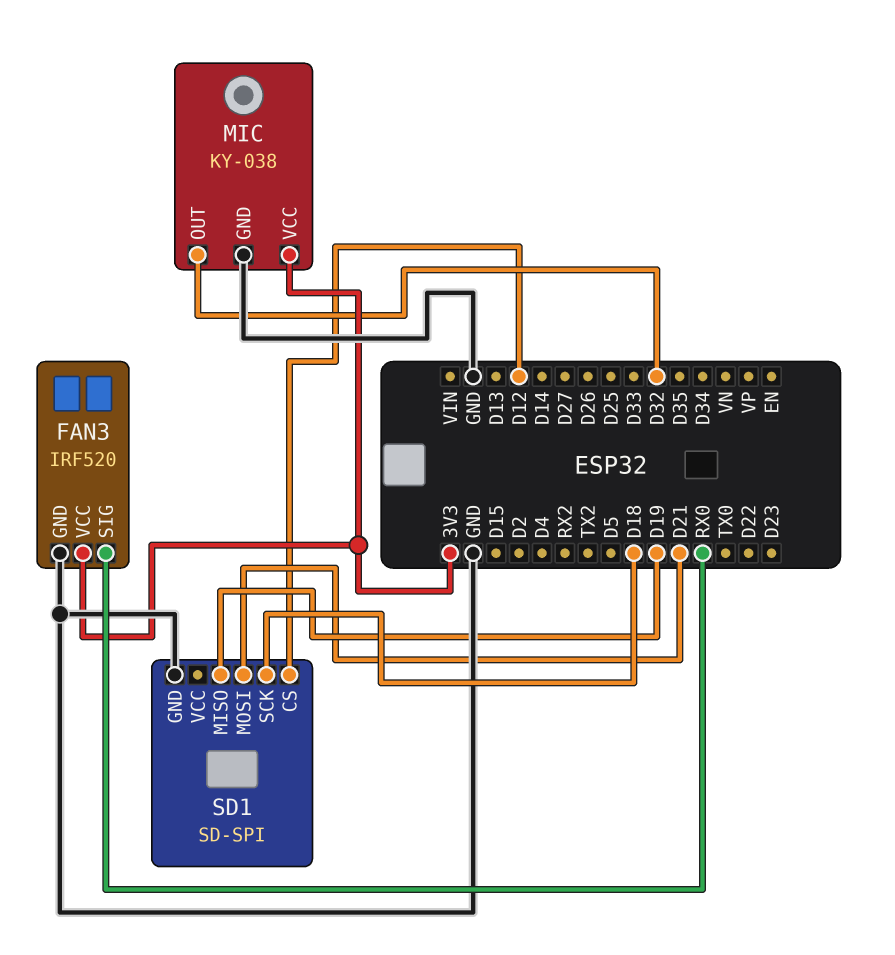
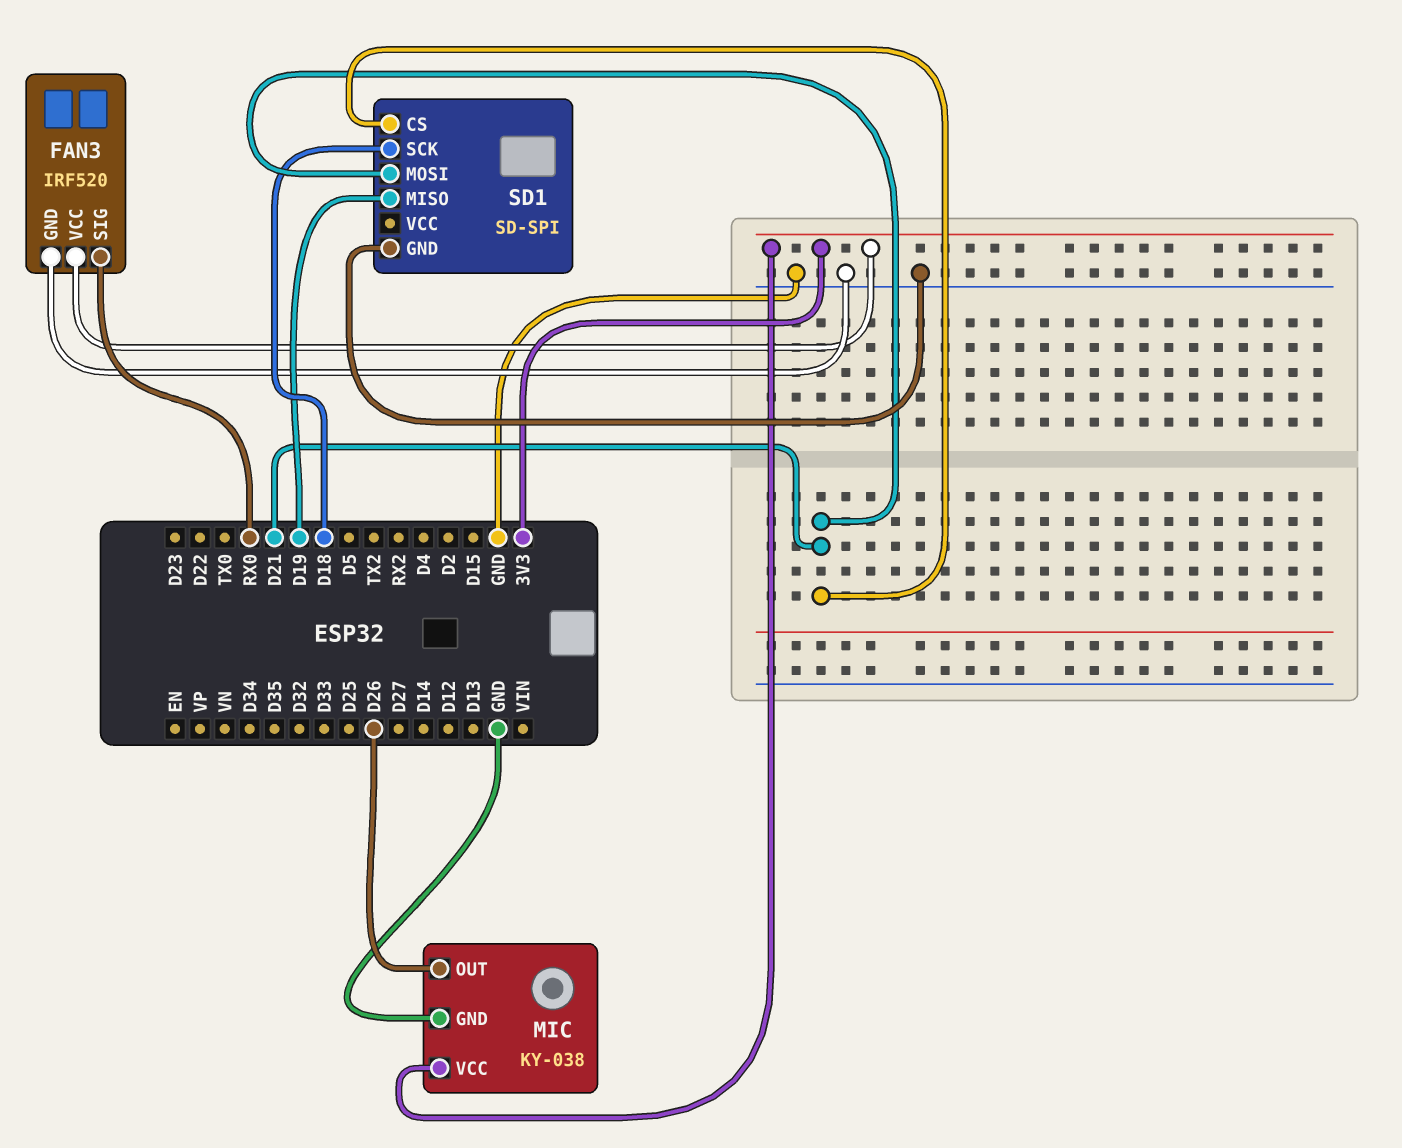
MIC pin OUT: D32 -> D26
SD1 pin CS: D12 -> D21

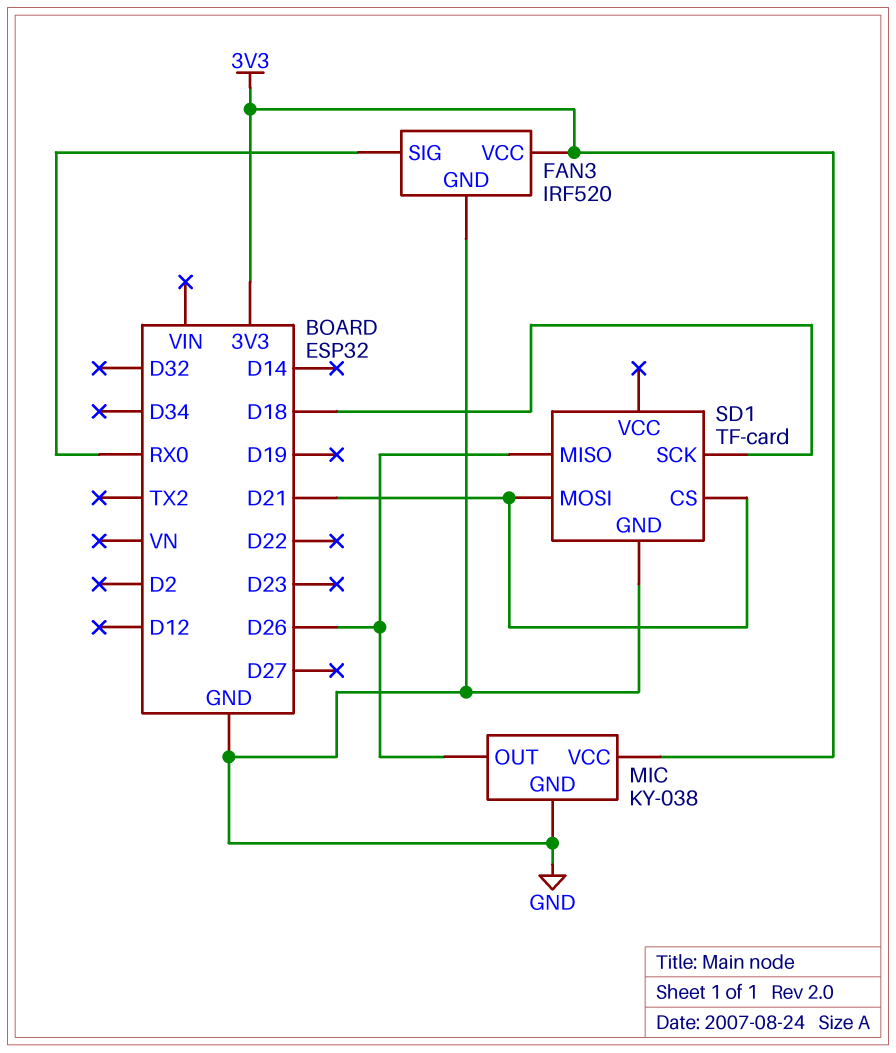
SD1: SD-SPI -> TF-card
SD1 pin MISO: D19 -> D26

